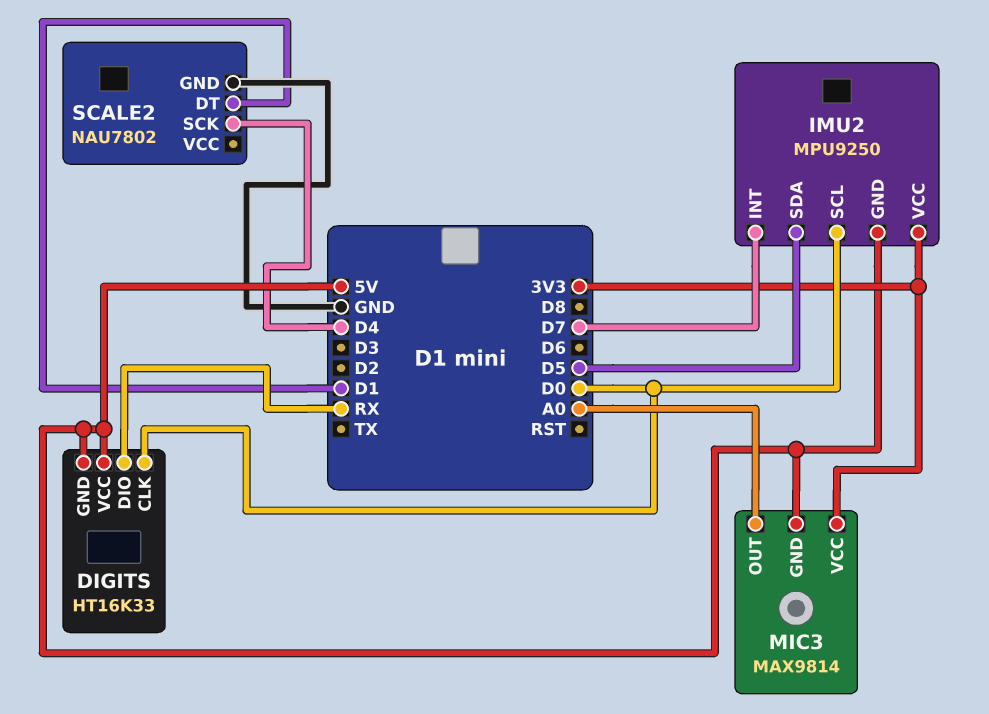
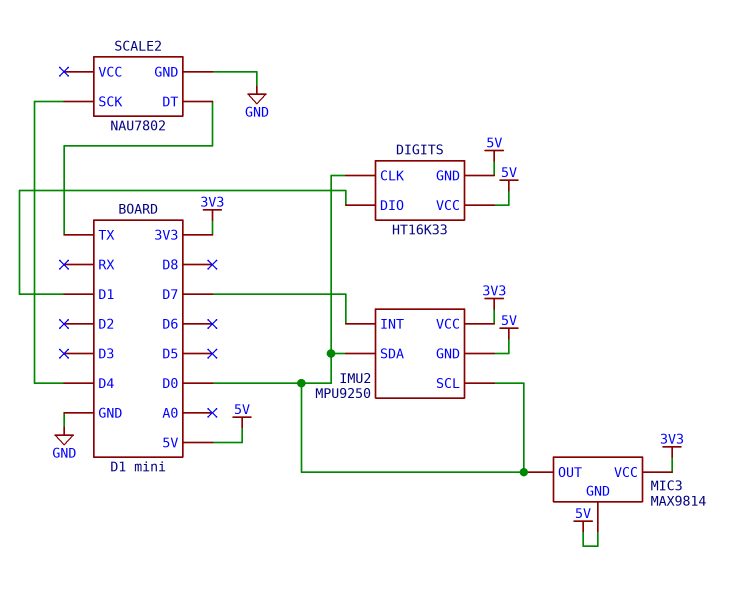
DIGITS pin DIO: RX -> D1
IMU2 pin SDA: D5 -> D0
MIC3 pin OUT: A0 -> D0
SCALE2 pin DT: D1 -> TX

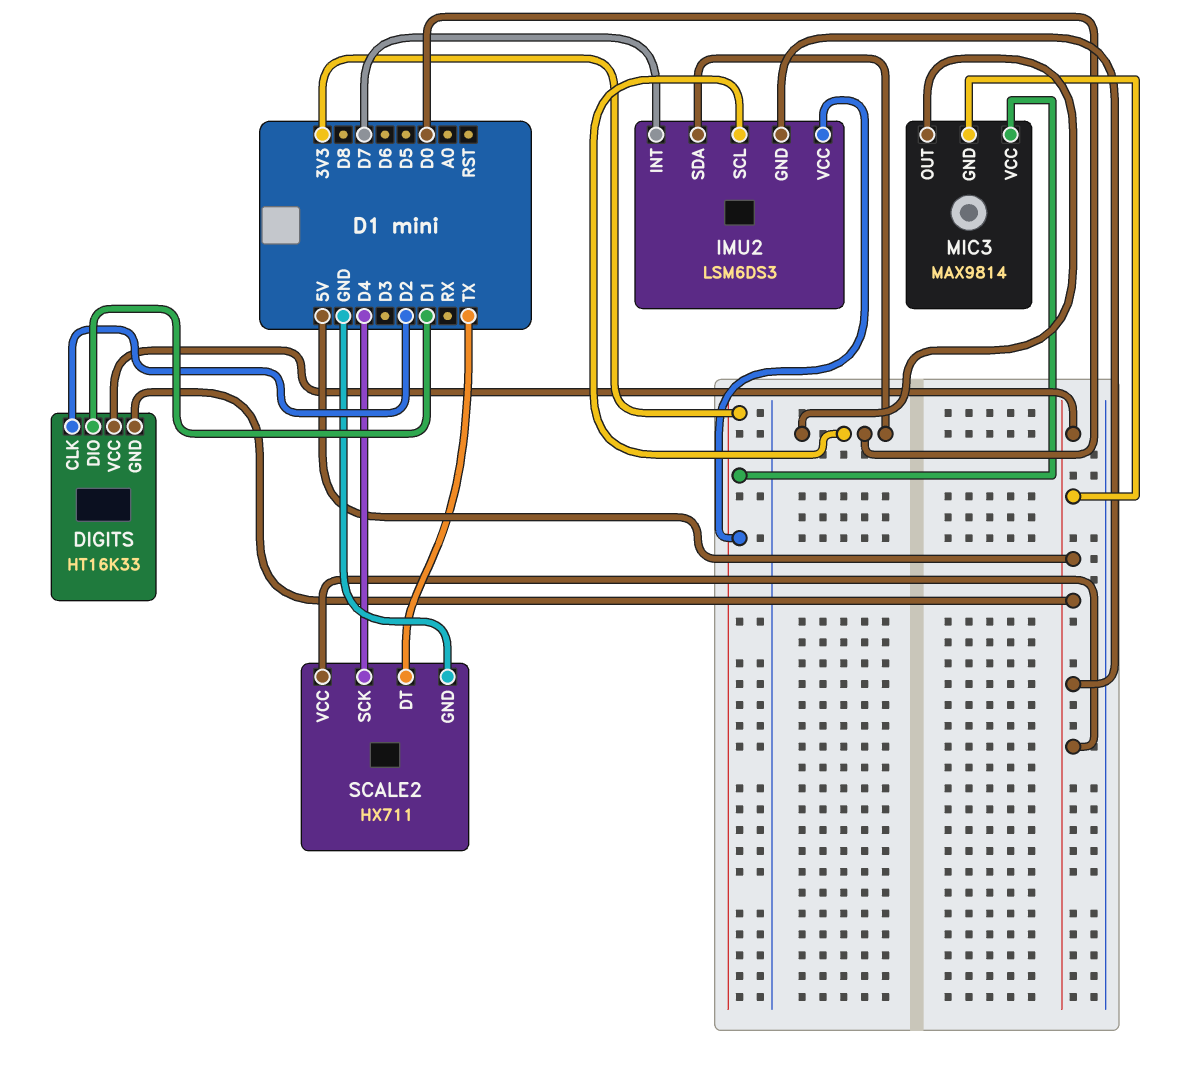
DIGITS pin CLK: D0 -> D2
IMU2: MPU9250 -> LSM6DS3
SCALE2: NAU7802 -> HX711
SCALE2 pin VCC: none -> 5V

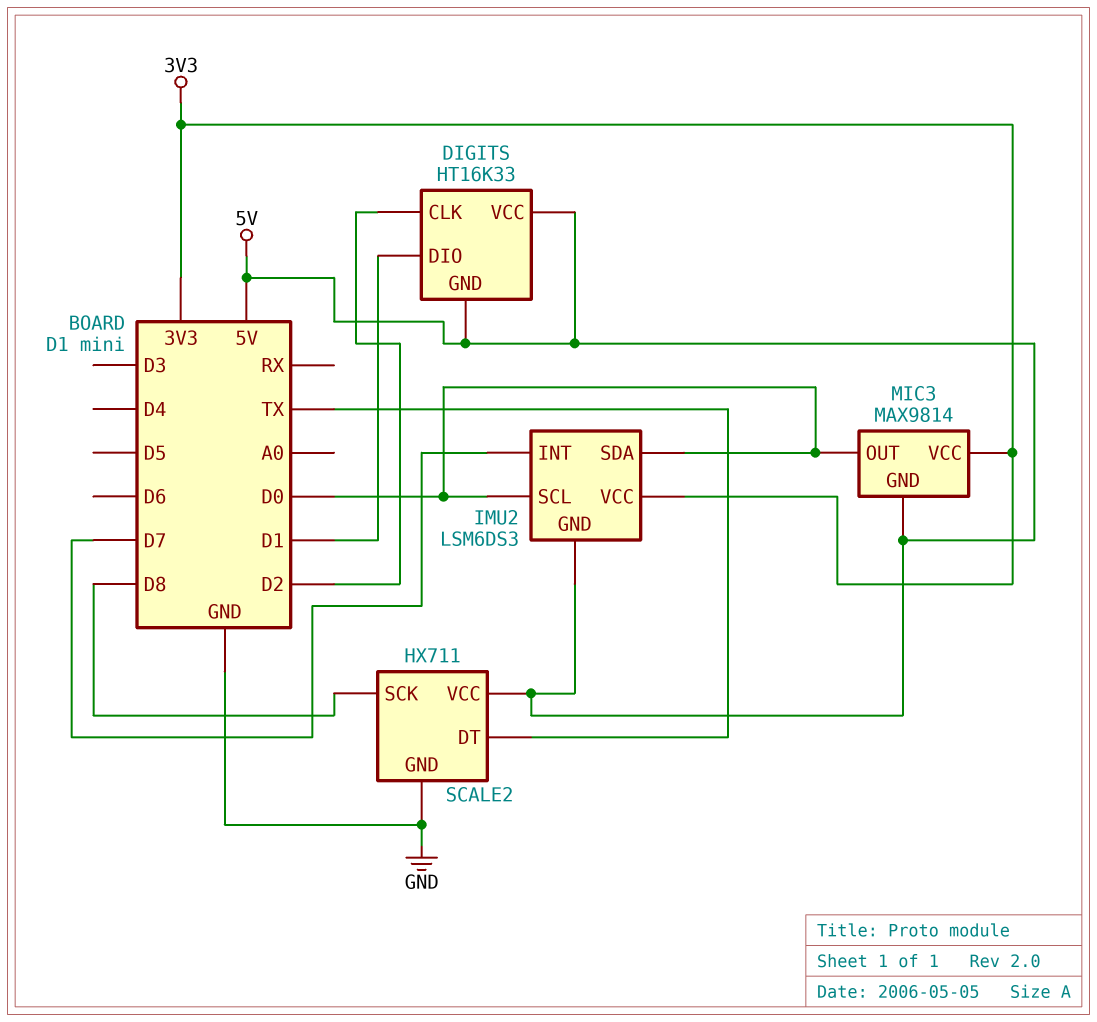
SCALE2 pin SCK: D4 -> D8

